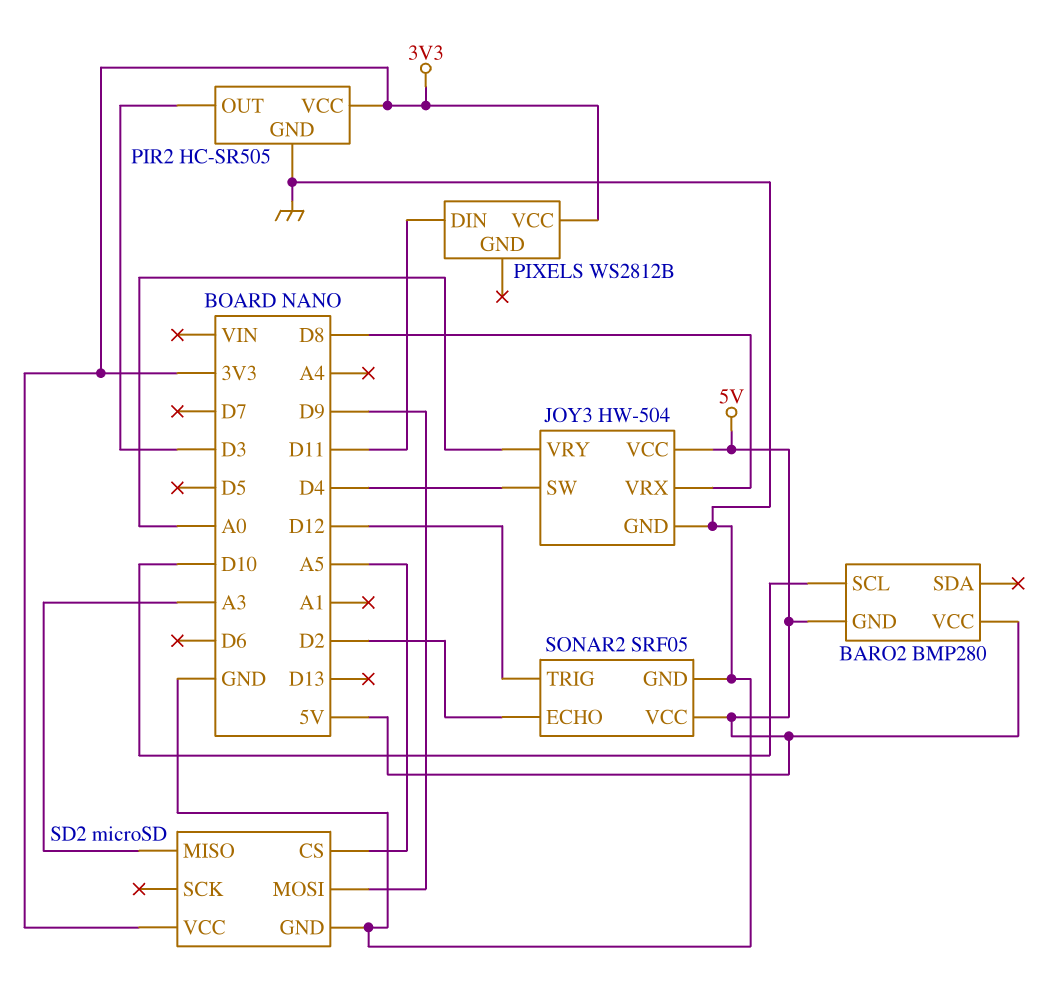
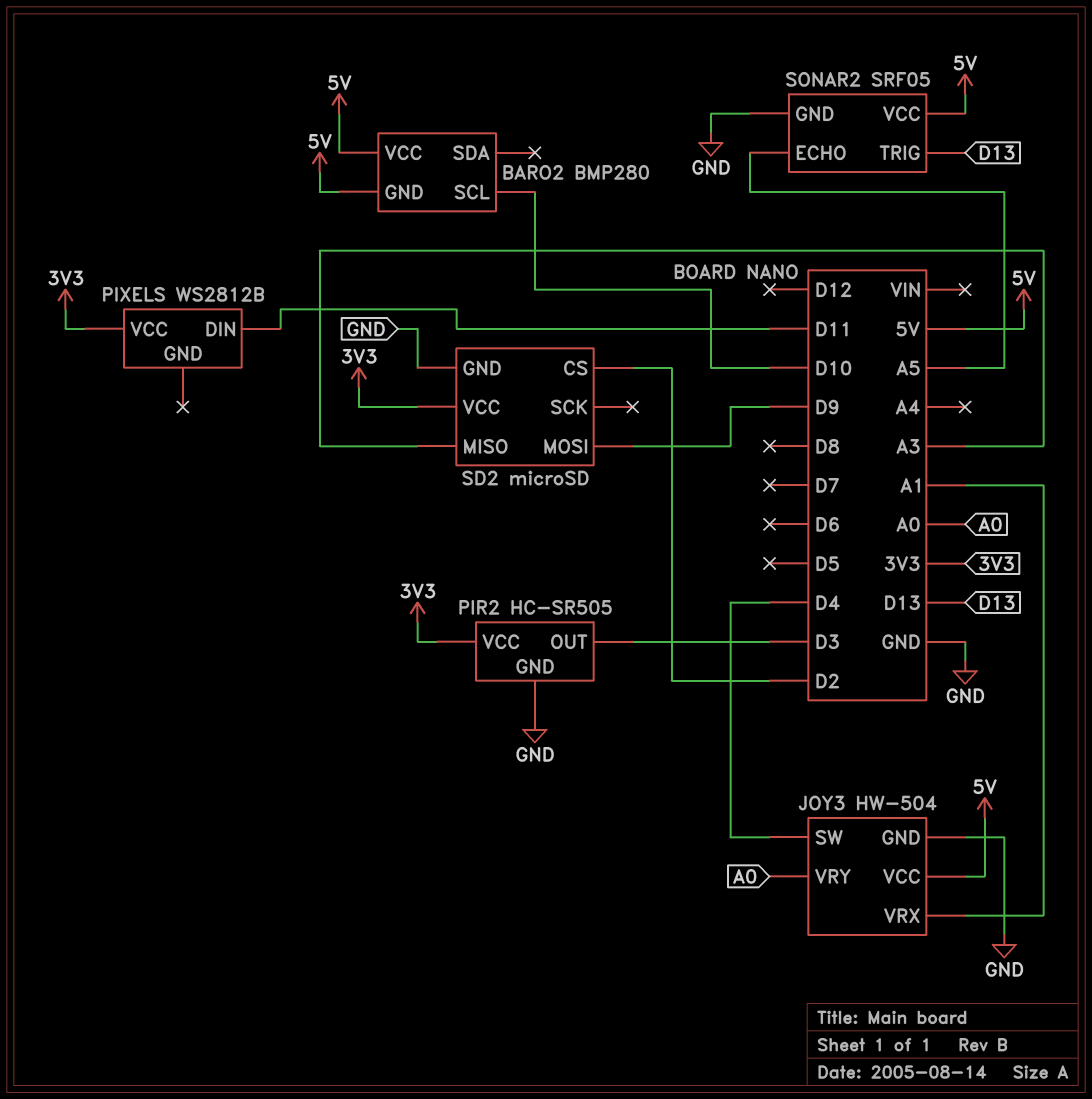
JOY3 pin VRX: D8 -> A1
SD2 pin CS: A5 -> D2
SONAR2 pin ECHO: D2 -> A5
SONAR2 pin TRIG: D12 -> D13

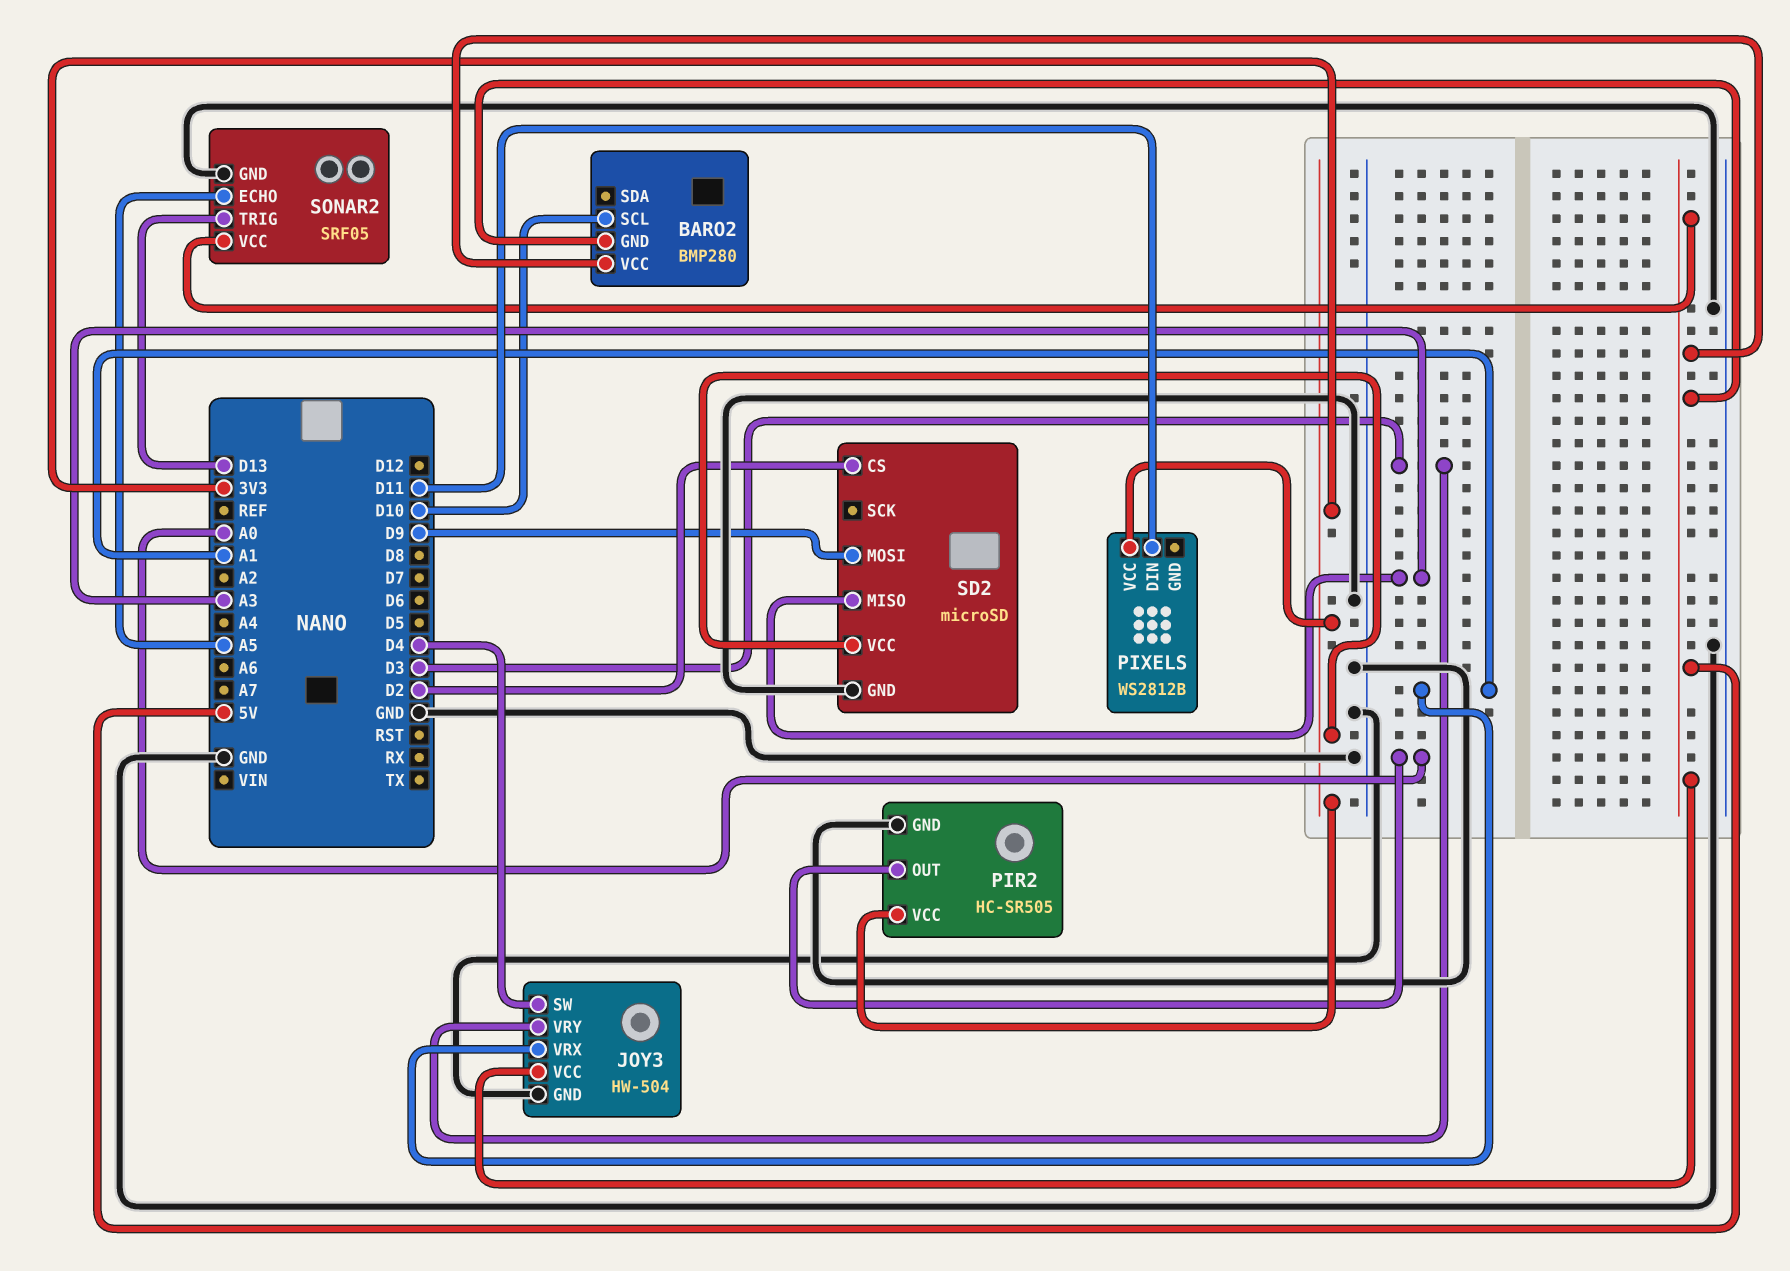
JOY3 pin VRY: A0 -> D3
PIR2 pin OUT: D3 -> A0

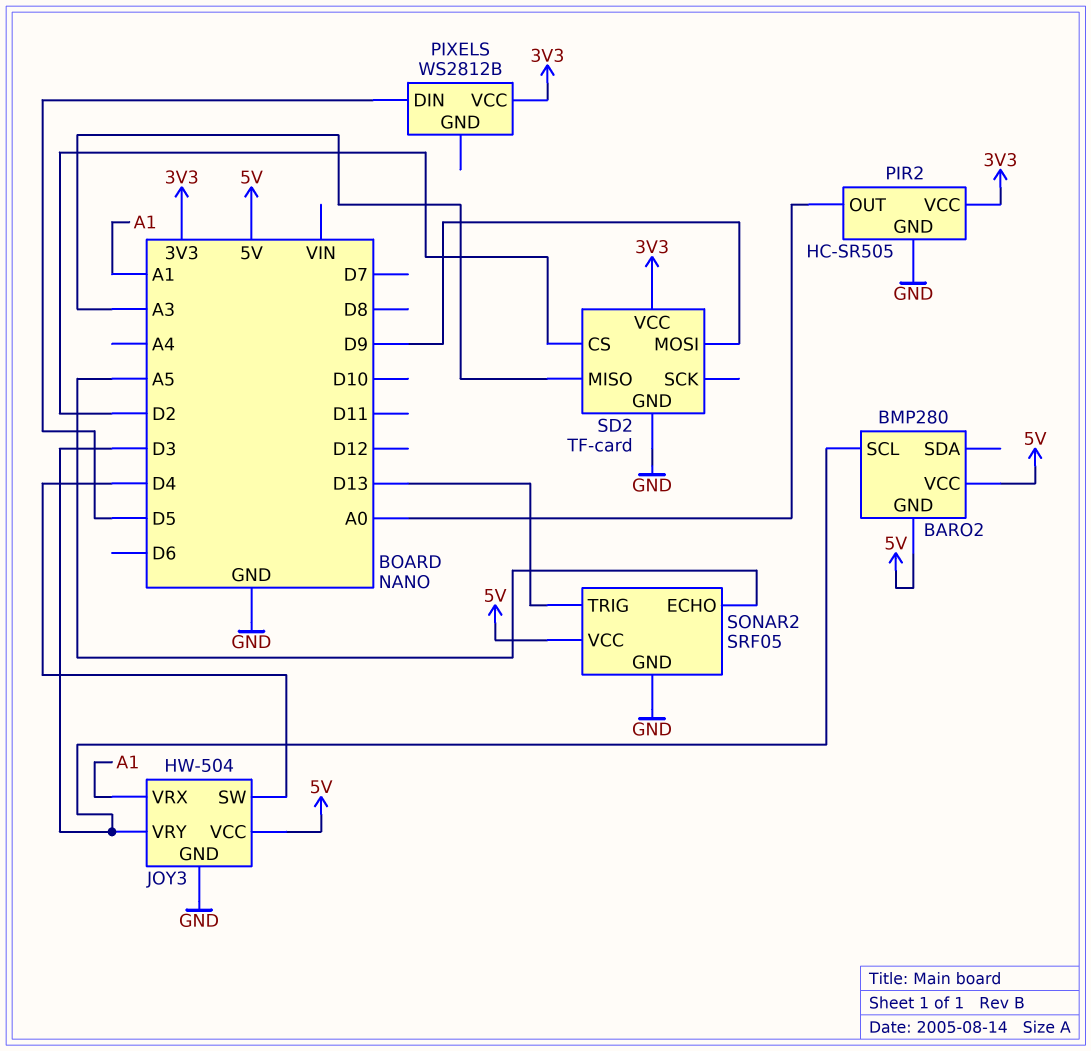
BARO2 pin SCL: D10 -> D3
PIXELS pin DIN: D11 -> D5
SD2: microSD -> TF-card

